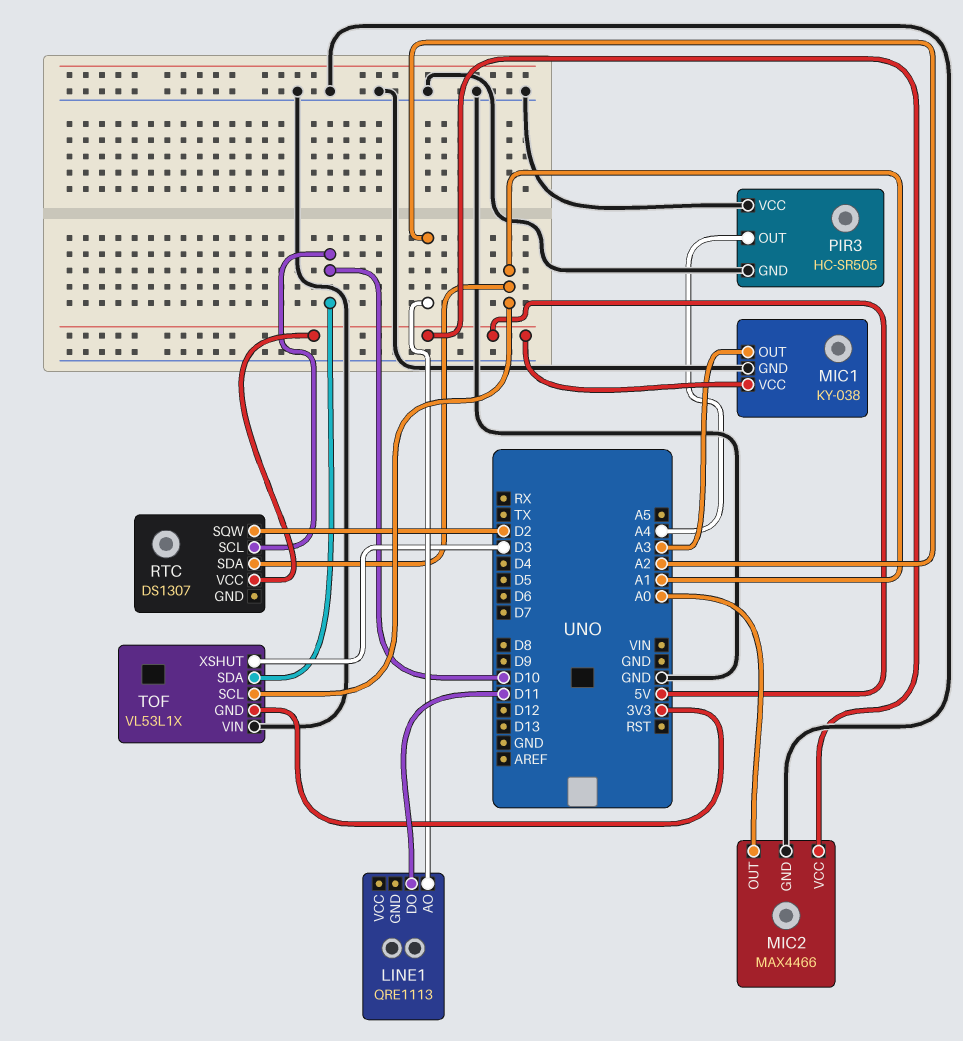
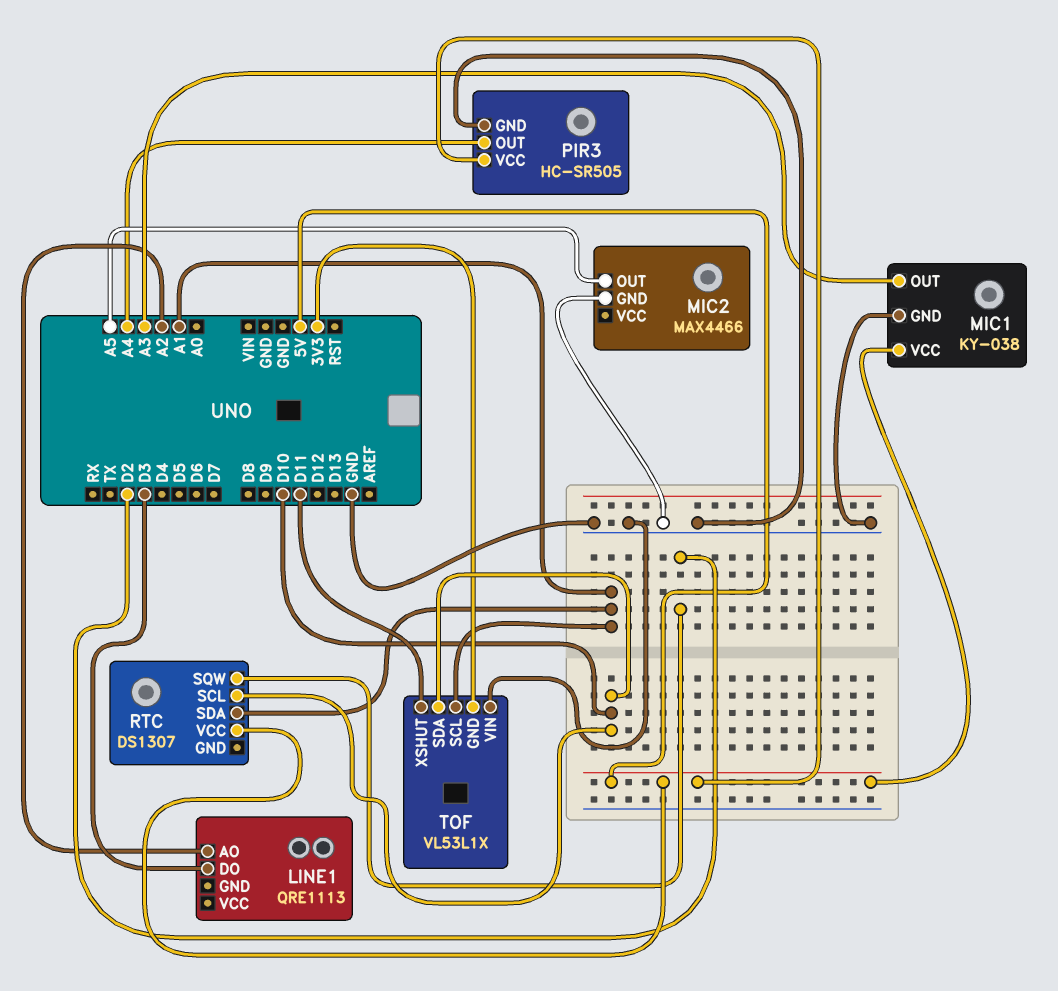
LINE1 pin DO: D11 -> D3
MIC2 pin OUT: A0 -> A5
MIC2 pin VCC: 5V -> none
PIR3 pin VCC: GND -> 5V
TOF pin XSHUT: D3 -> D11

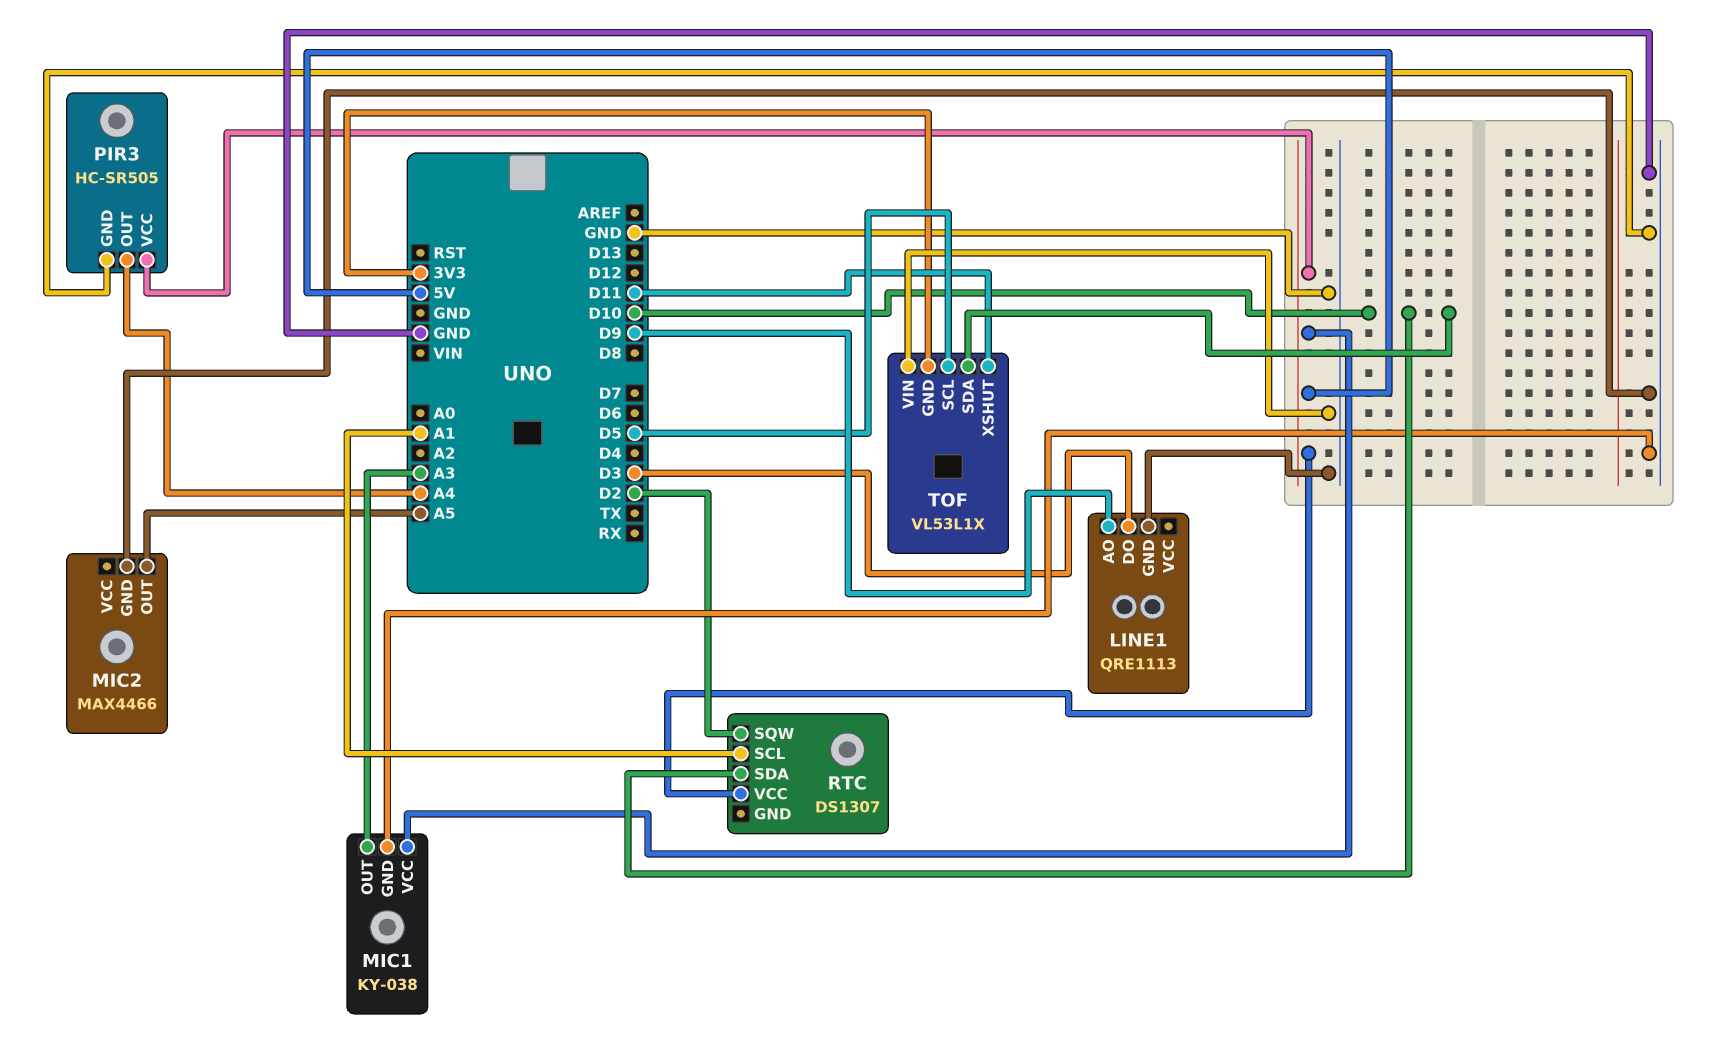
LINE1 pin AO: A2 -> D9
LINE1 pin GND: none -> GND
RTC pin SCL: D10 -> A1
RTC pin SDA: A1 -> D10
TOF pin SCL: A1 -> D5

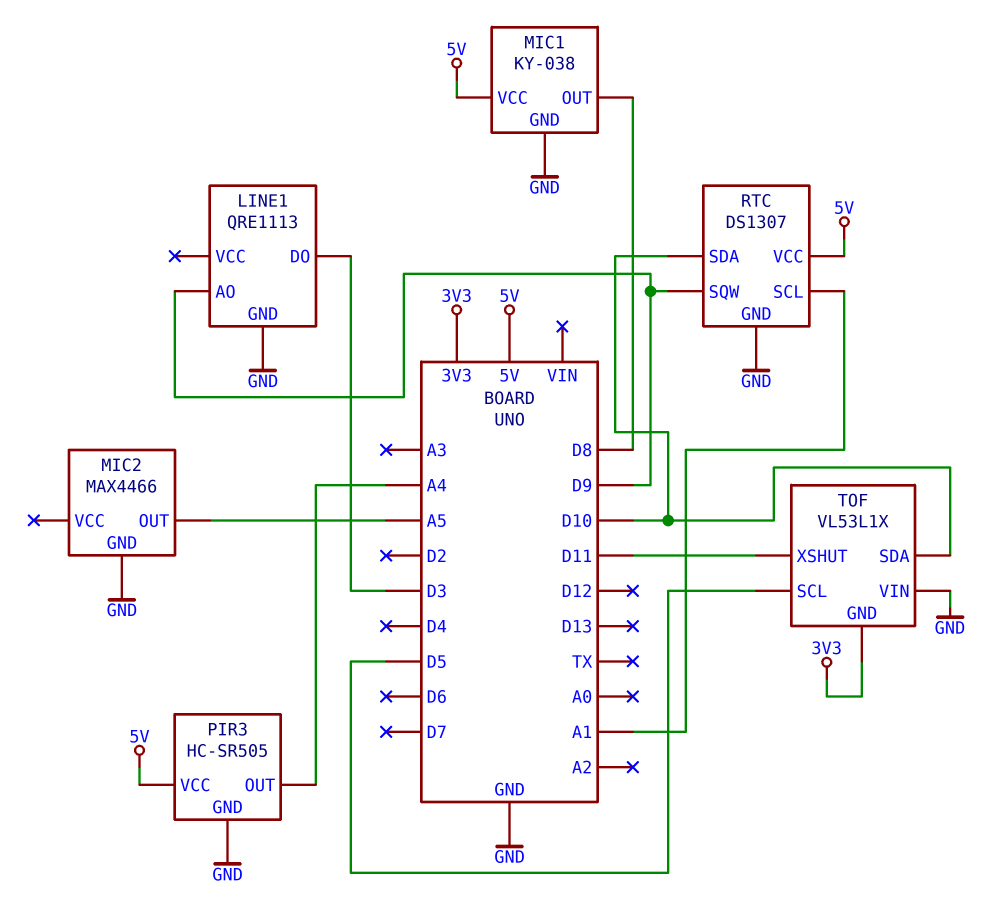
MIC1 pin OUT: A3 -> D8
RTC pin GND: none -> GND
RTC pin SQW: D2 -> D9

